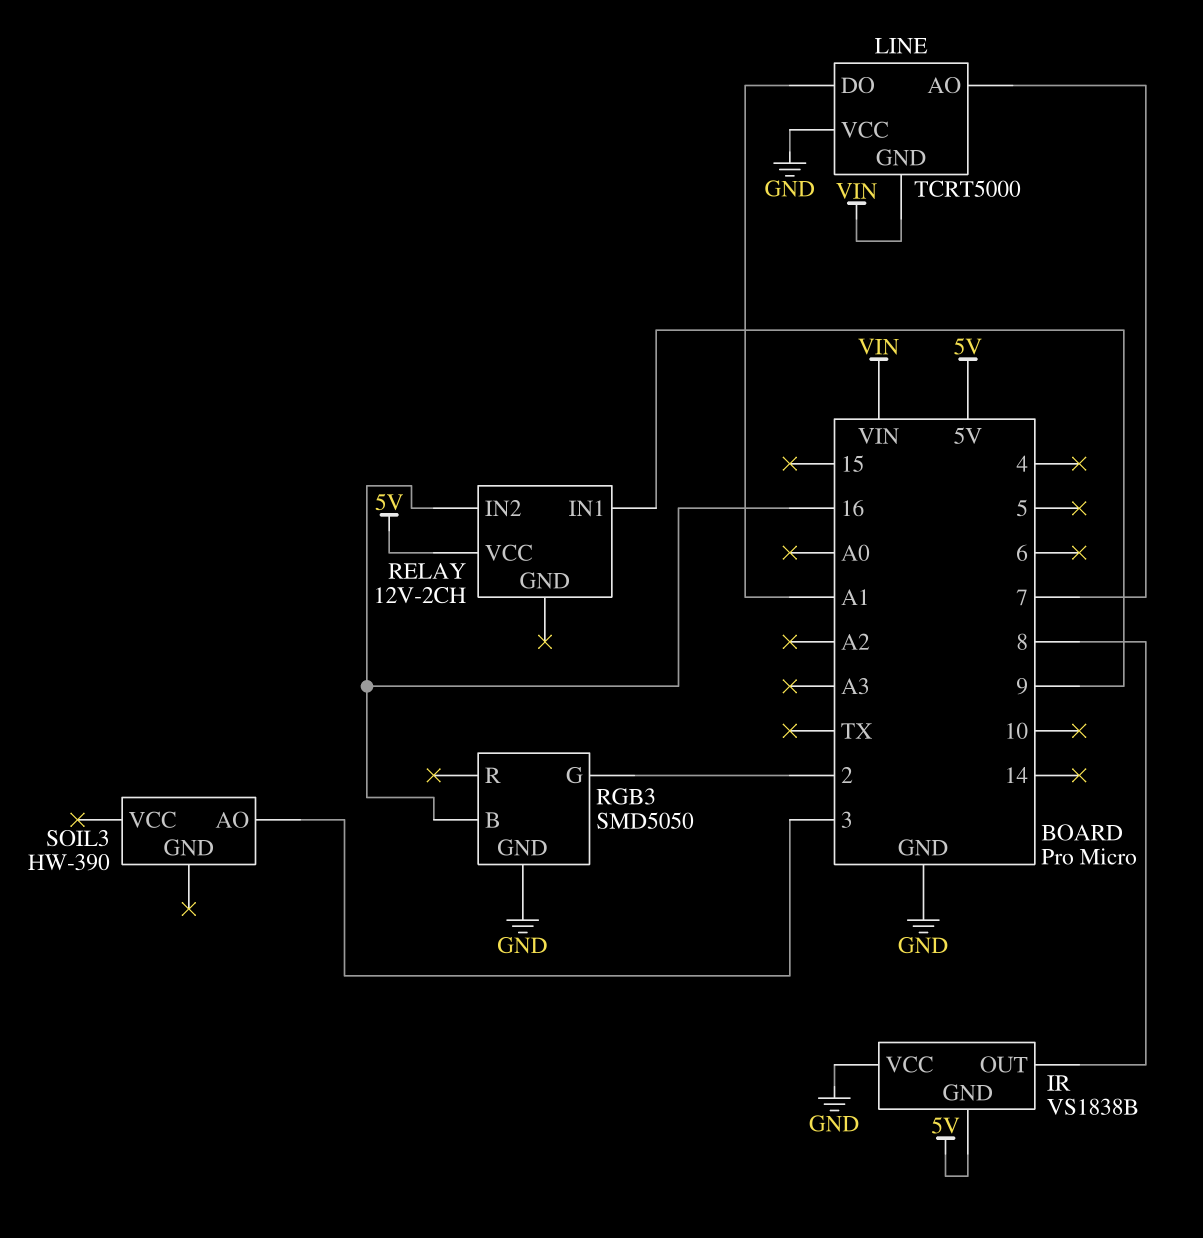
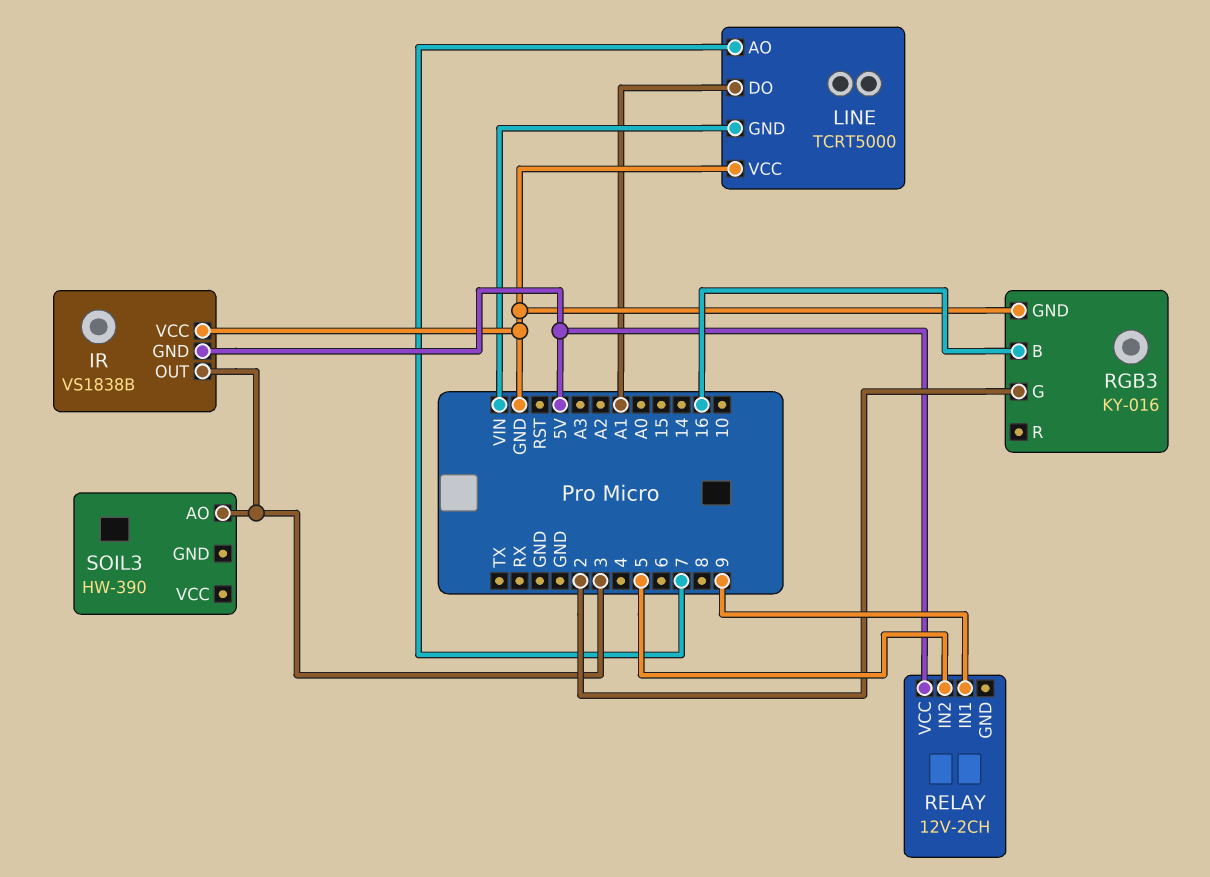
IR pin OUT: 8 -> 3
RELAY pin IN2: 16 -> 5
RGB3: SMD5050 -> KY-016

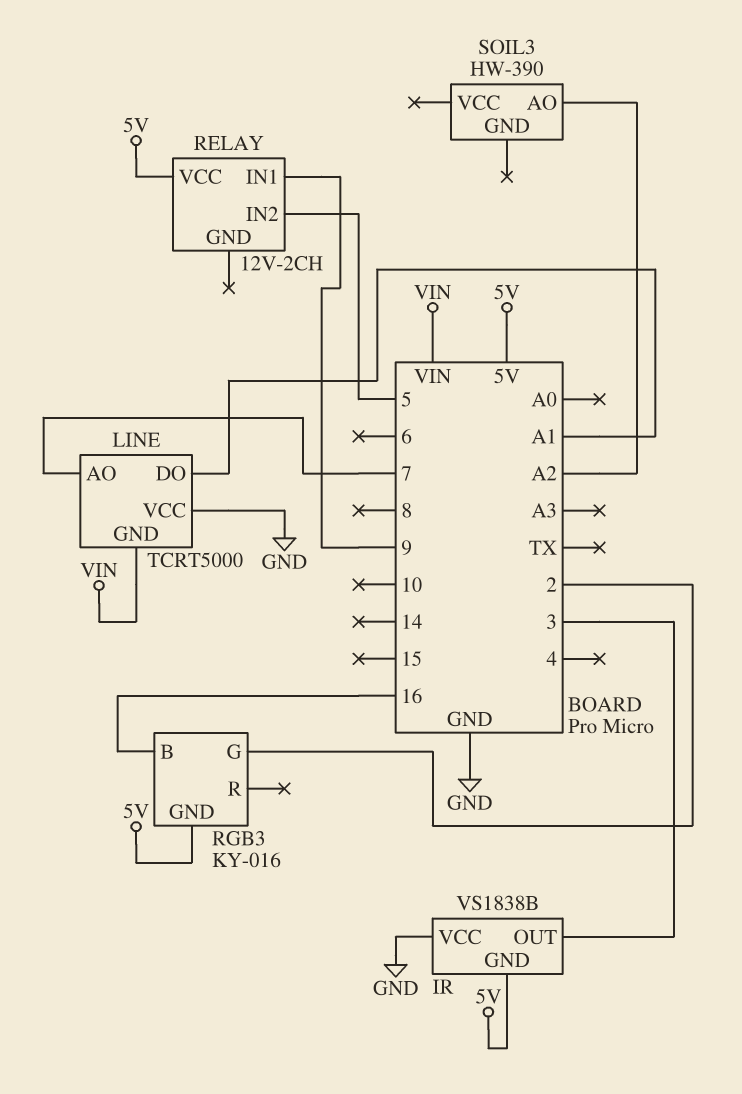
RGB3 pin GND: GND -> 5V
SOIL3 pin AO: 3 -> A2

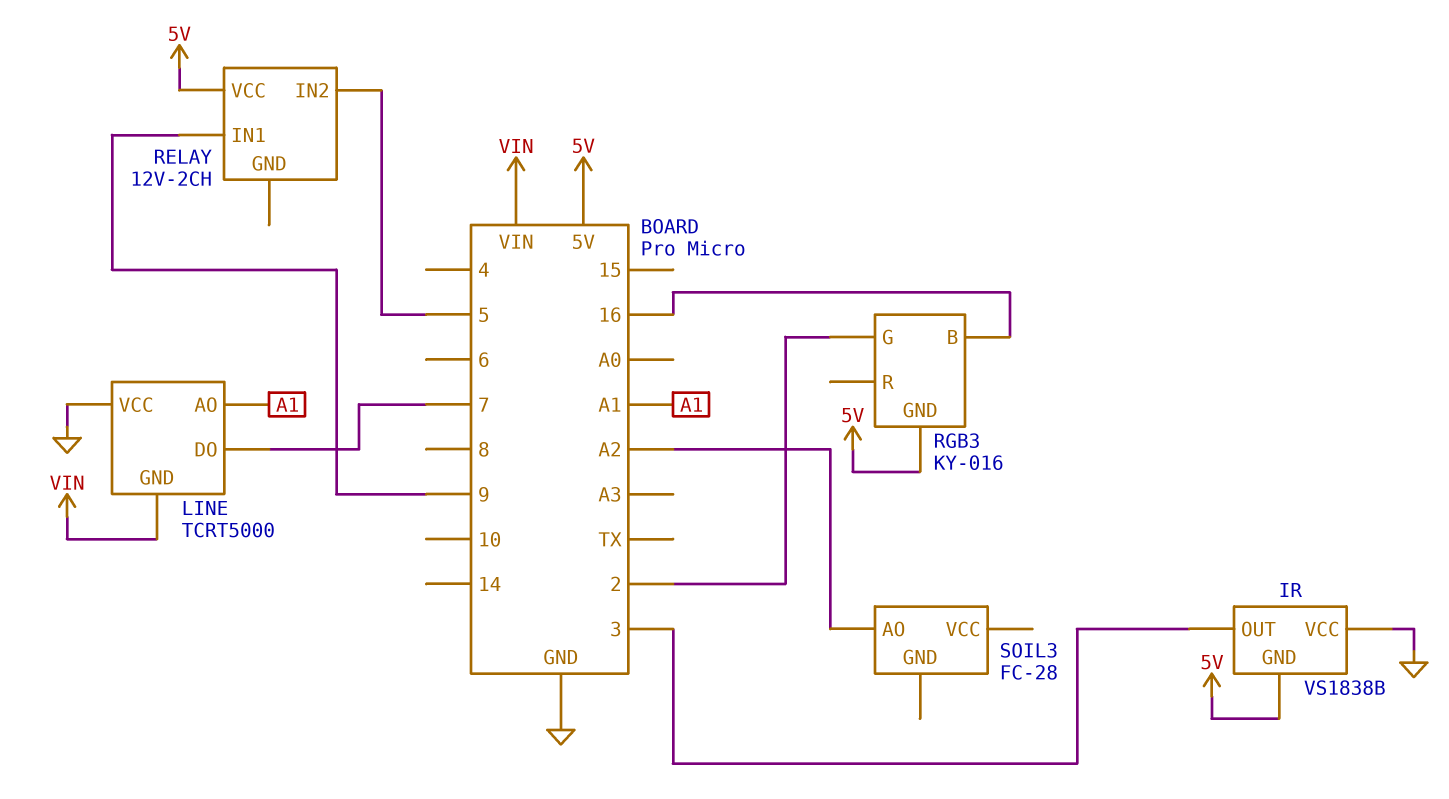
LINE pin AO: 7 -> A1
LINE pin DO: A1 -> 7
SOIL3: HW-390 -> FC-28

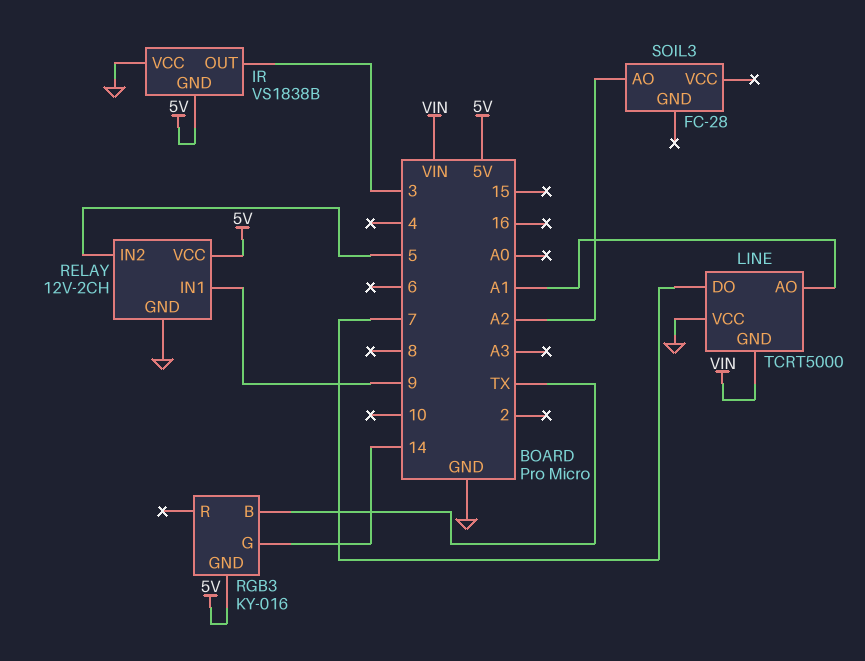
RELAY pin GND: none -> GND
RGB3 pin B: 16 -> TX
RGB3 pin G: 2 -> 14

